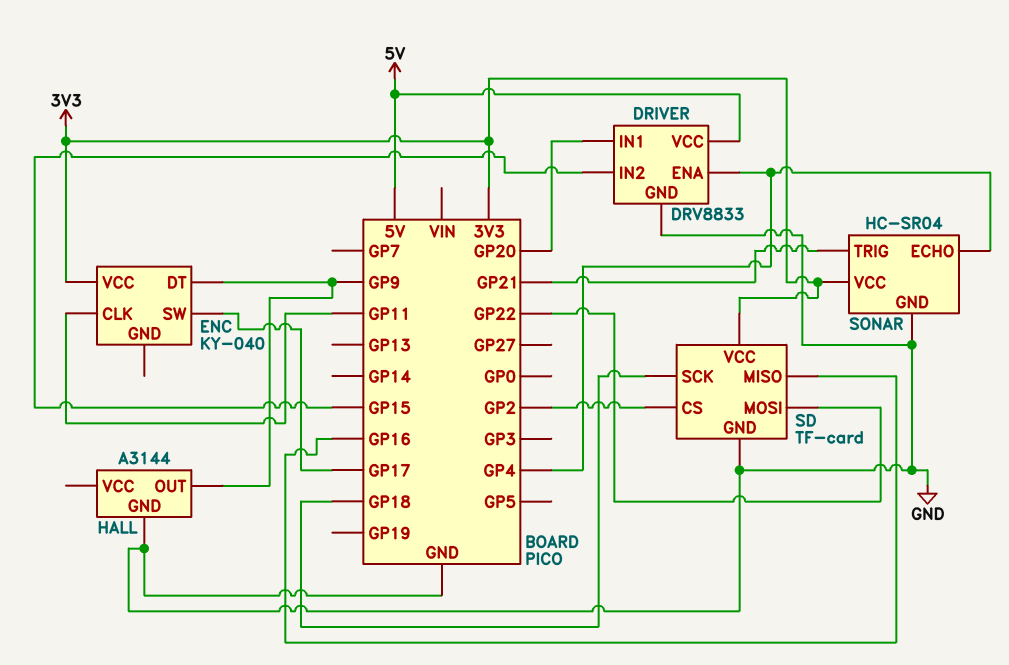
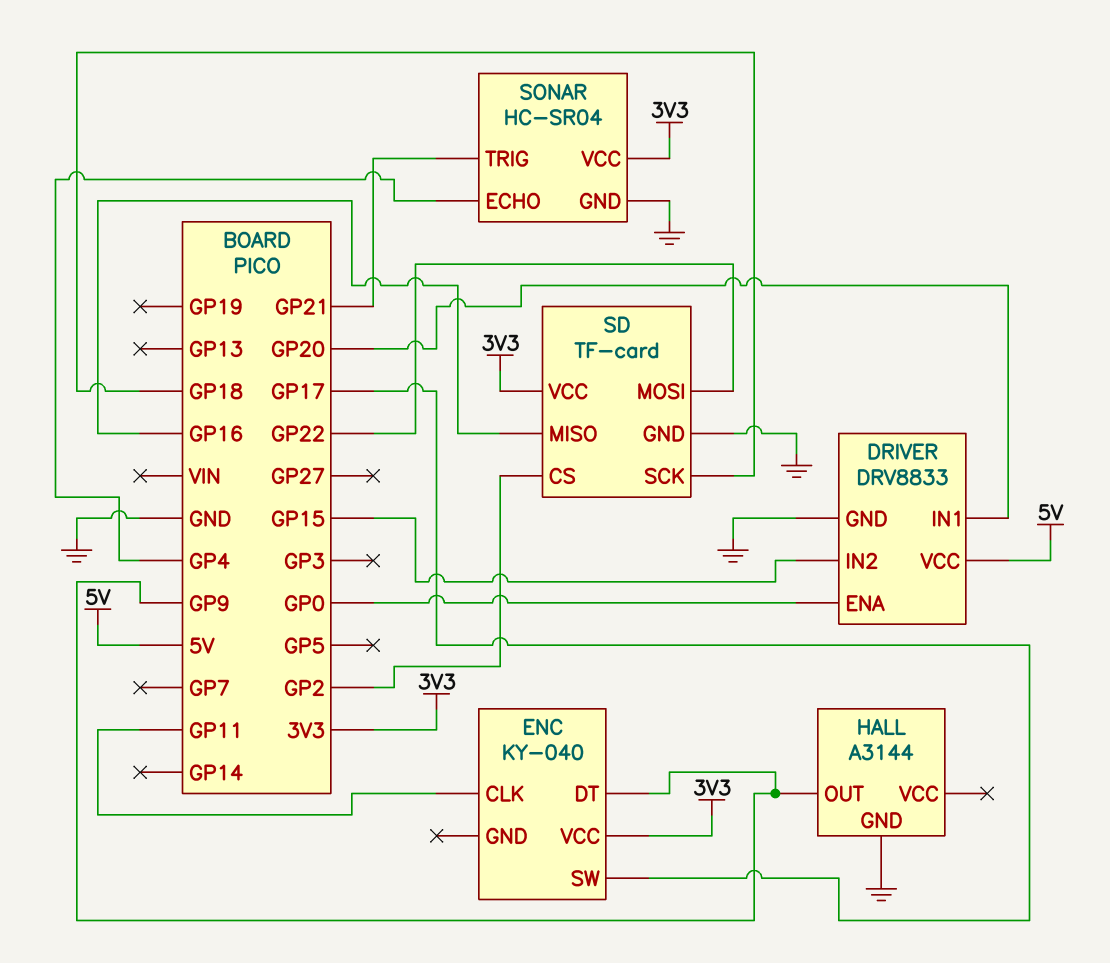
DRIVER pin ENA: GP4 -> GP0

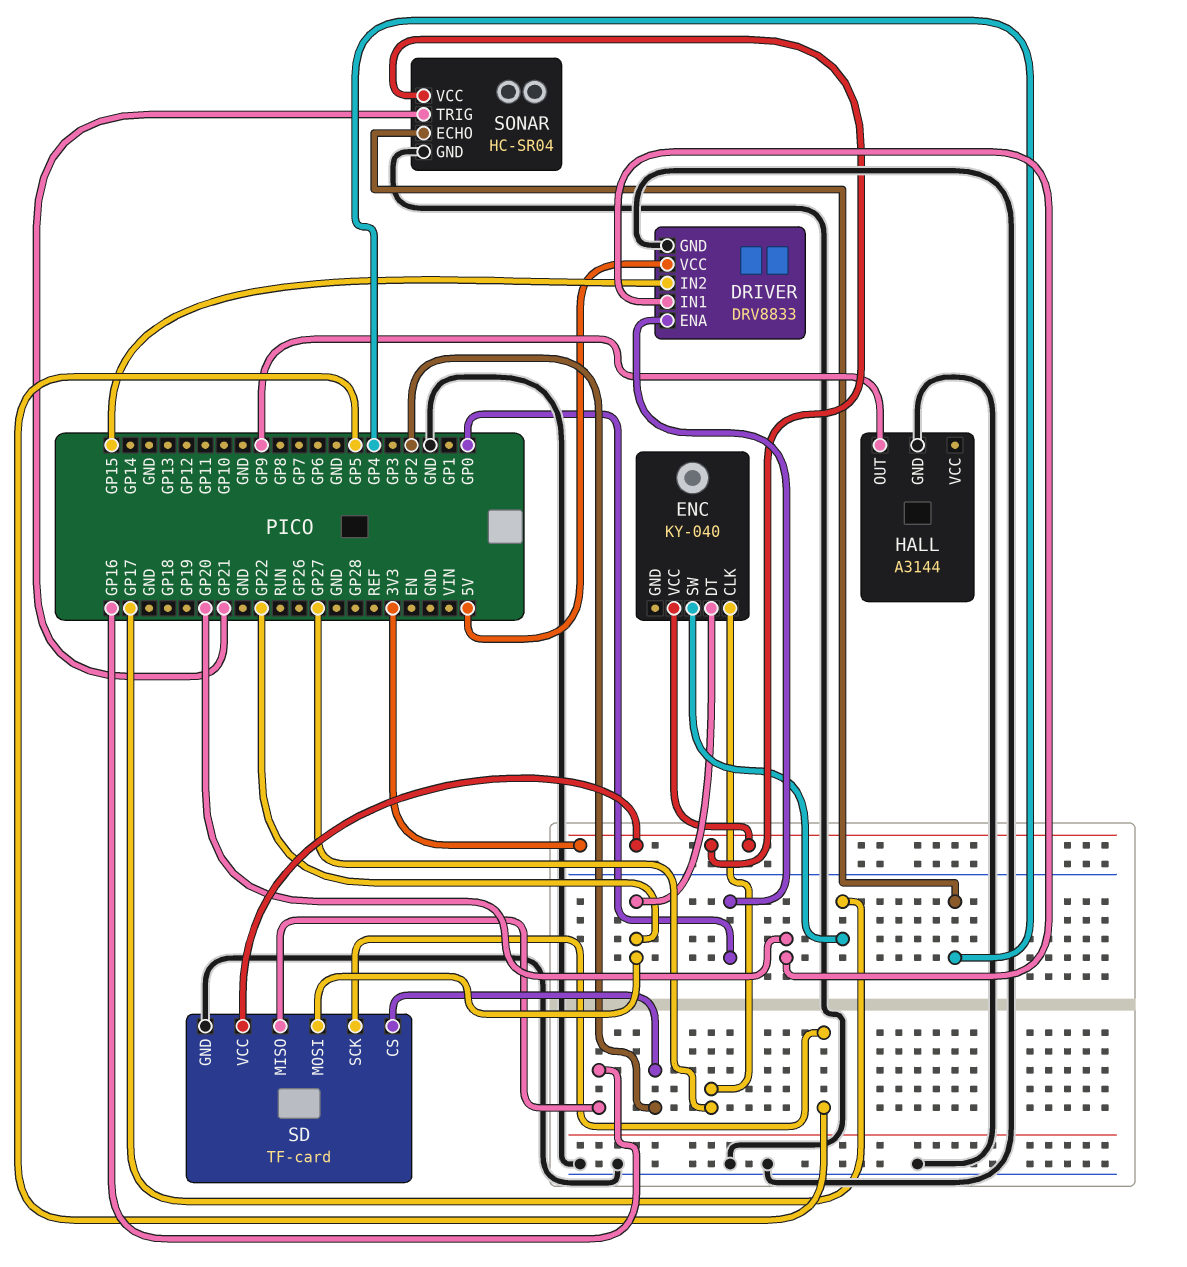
ENC pin CLK: GP11 -> GP27
ENC pin DT: GP9 -> GP22
SD pin SCK: GP18 -> GP5

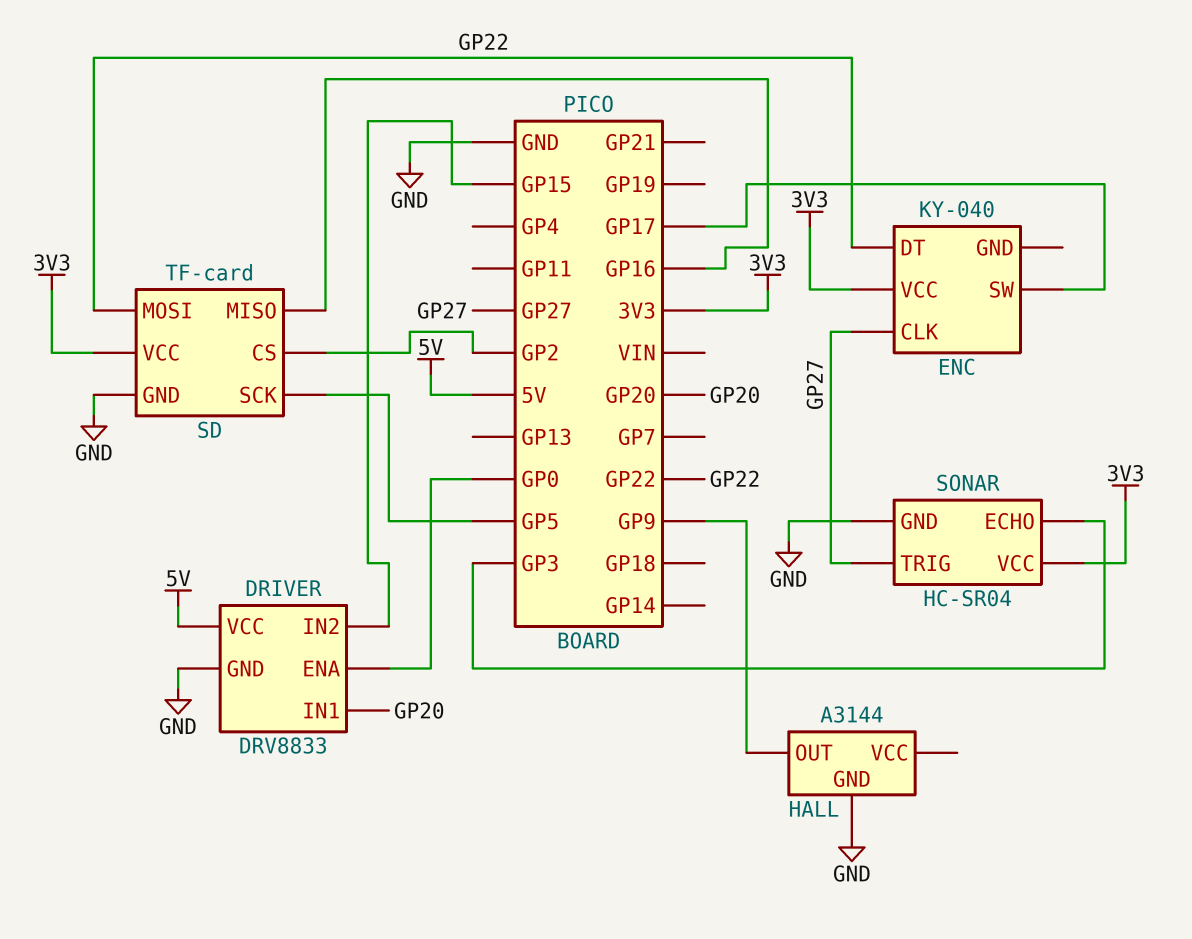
SONAR pin ECHO: GP4 -> GP3
SONAR pin TRIG: GP21 -> GP27

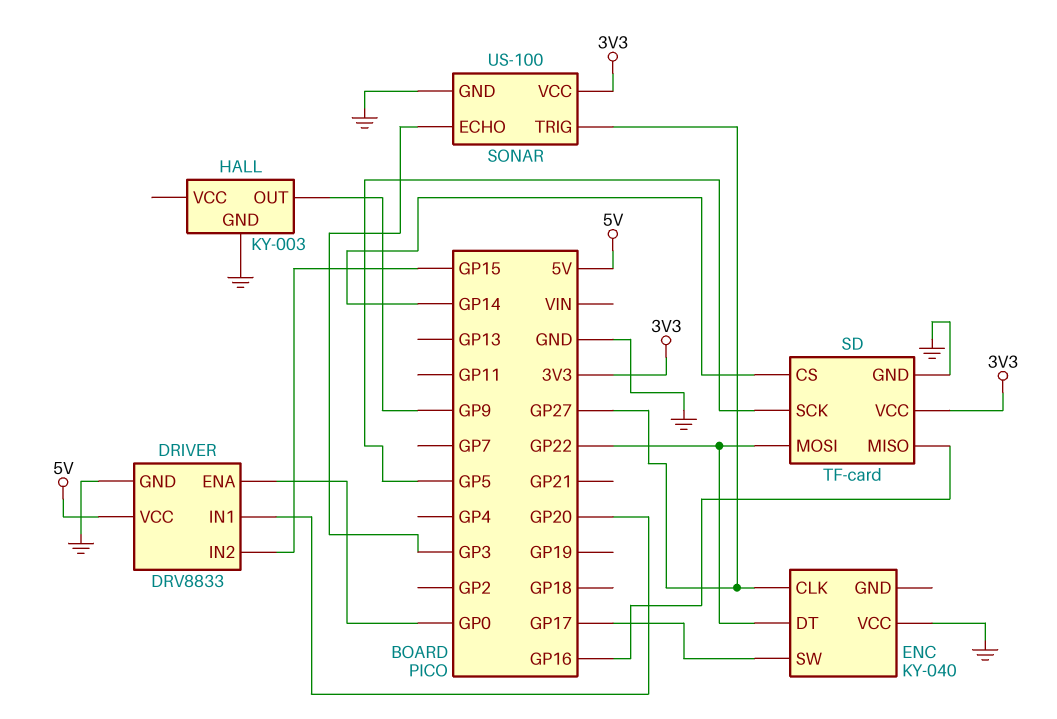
ENC pin VCC: 3V3 -> GND
HALL: A3144 -> KY-003
SD pin CS: GP2 -> GP14
SONAR: HC-SR04 -> US-100

